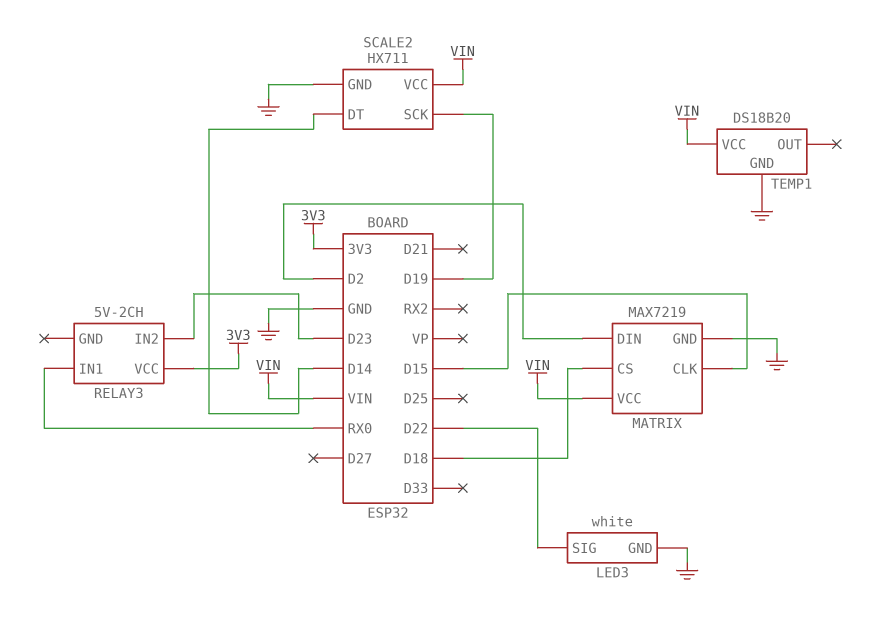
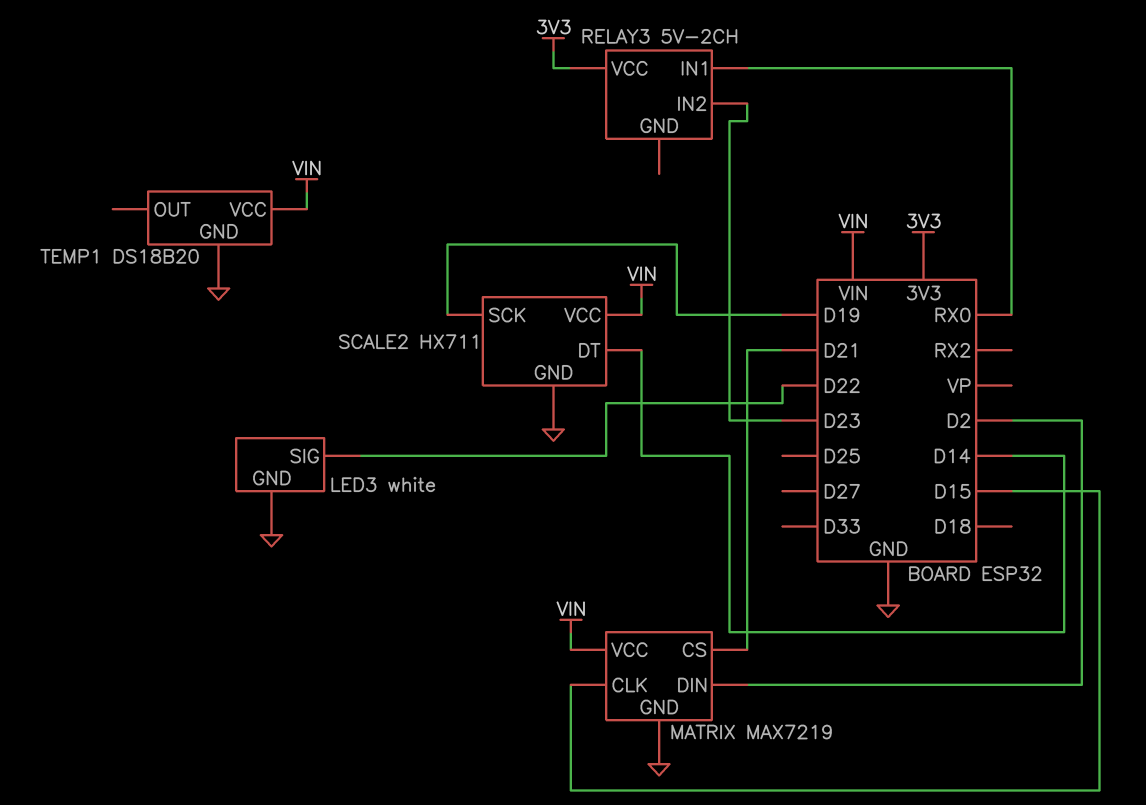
MATRIX pin CS: D18 -> D21

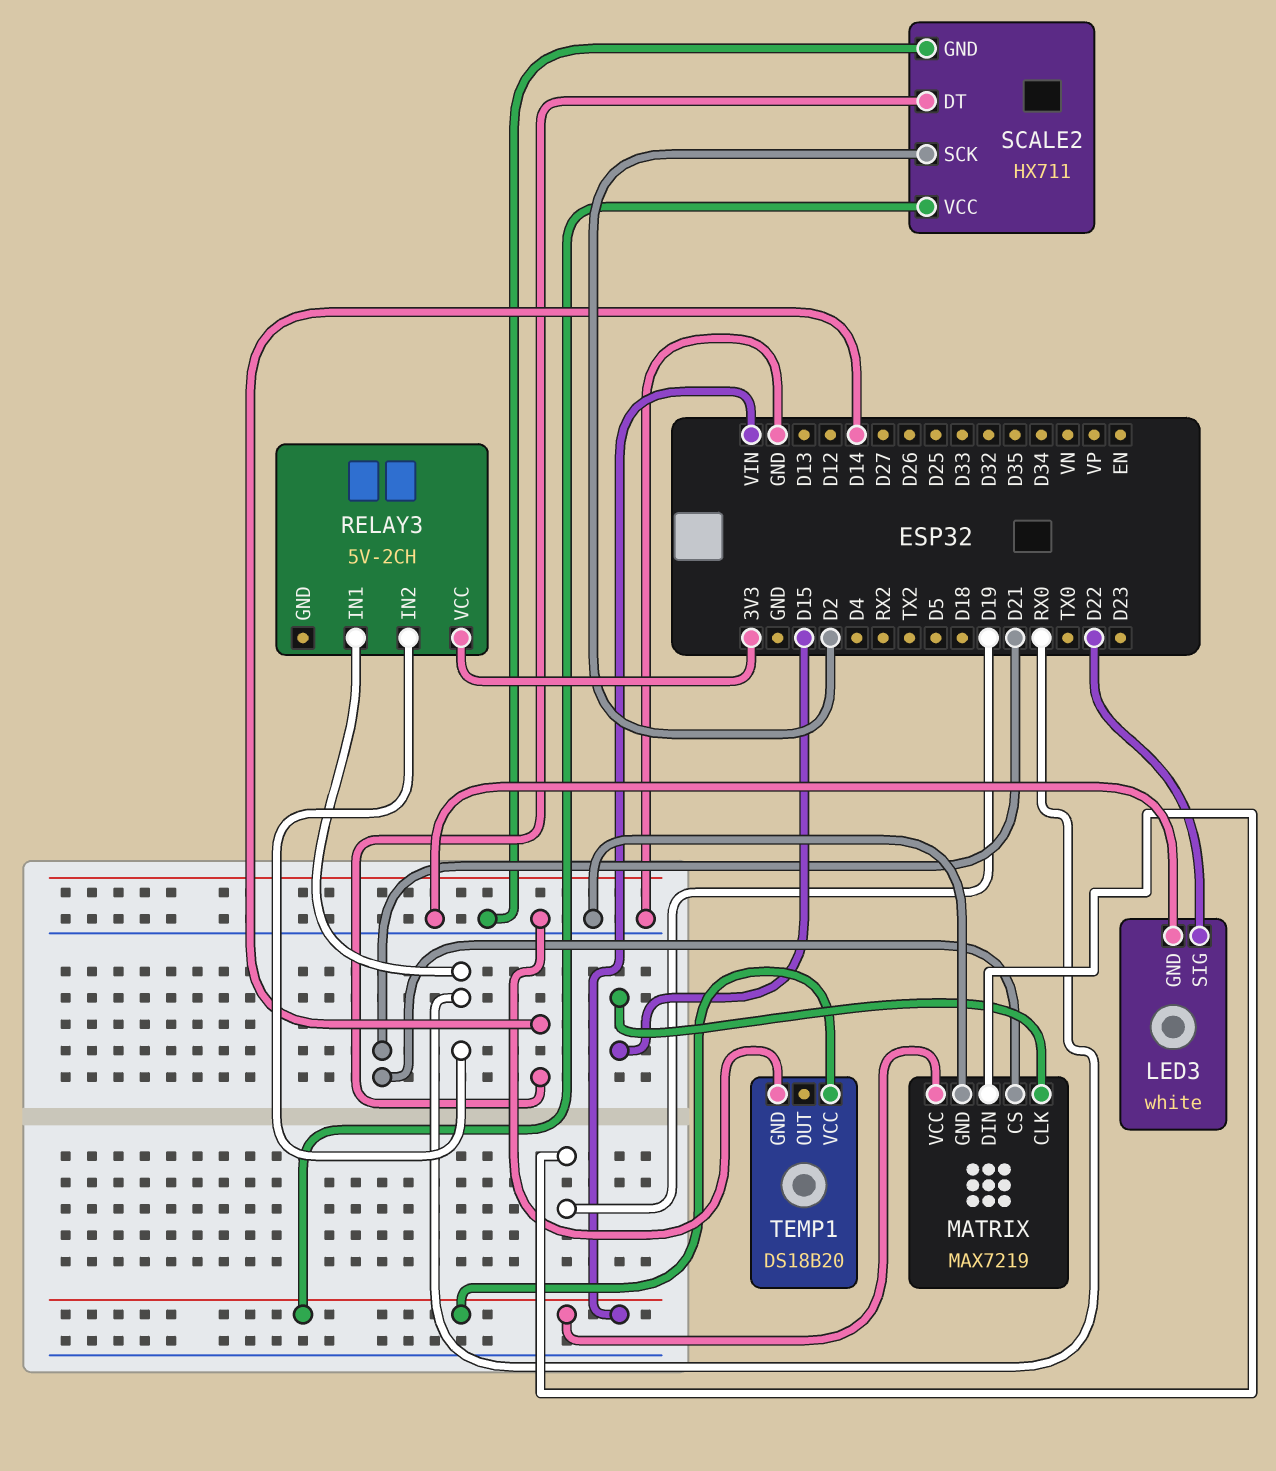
MATRIX pin DIN: D2 -> D19
RELAY3 pin IN2: D23 -> RX0
SCALE2 pin SCK: D19 -> D2

